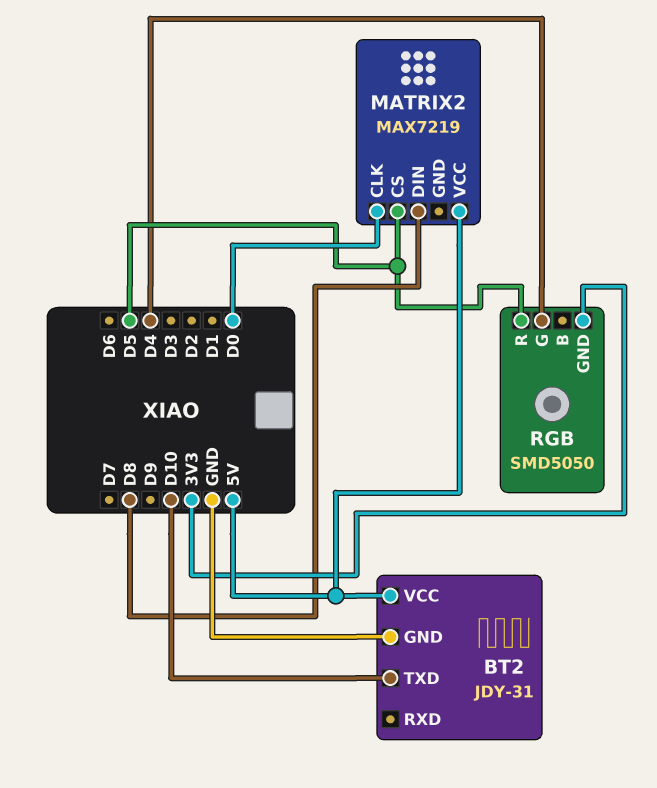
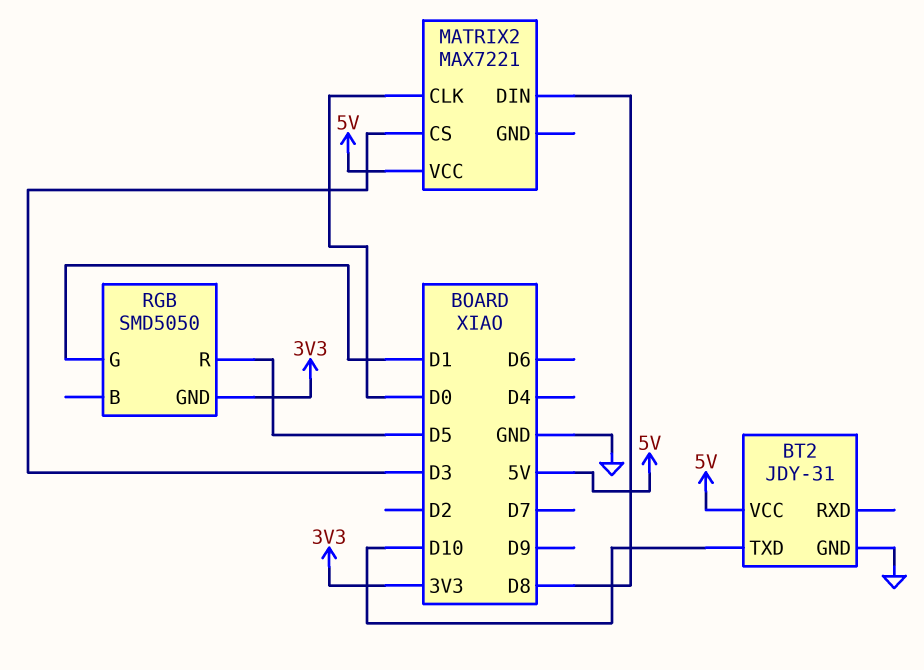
MATRIX2: MAX7219 -> MAX7221
MATRIX2 pin CS: D5 -> D3
RGB pin G: D4 -> D1

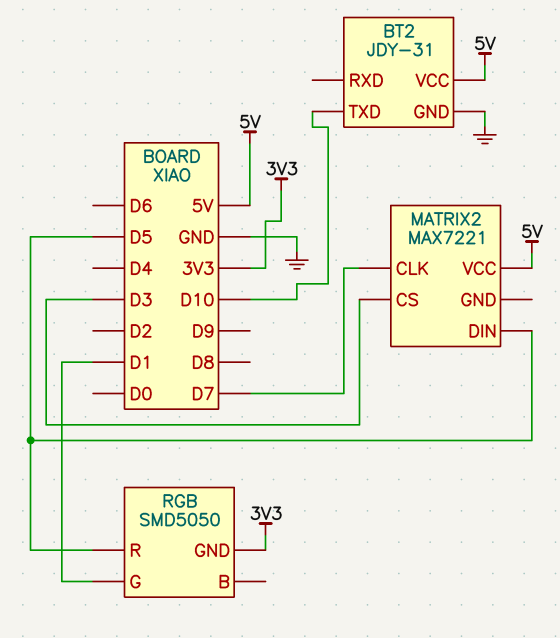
MATRIX2 pin CLK: D0 -> D7
MATRIX2 pin DIN: D8 -> D5

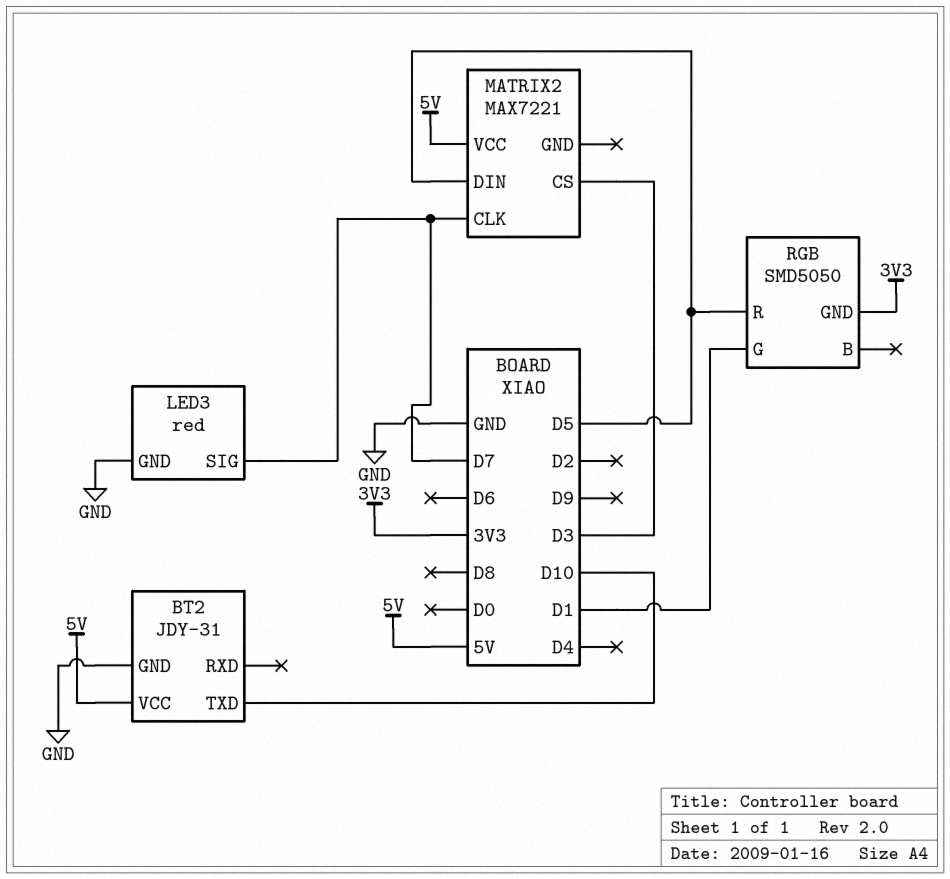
LED3: none -> red
LED3 pin GND: none -> GND
LED3 pin SIG: none -> D7

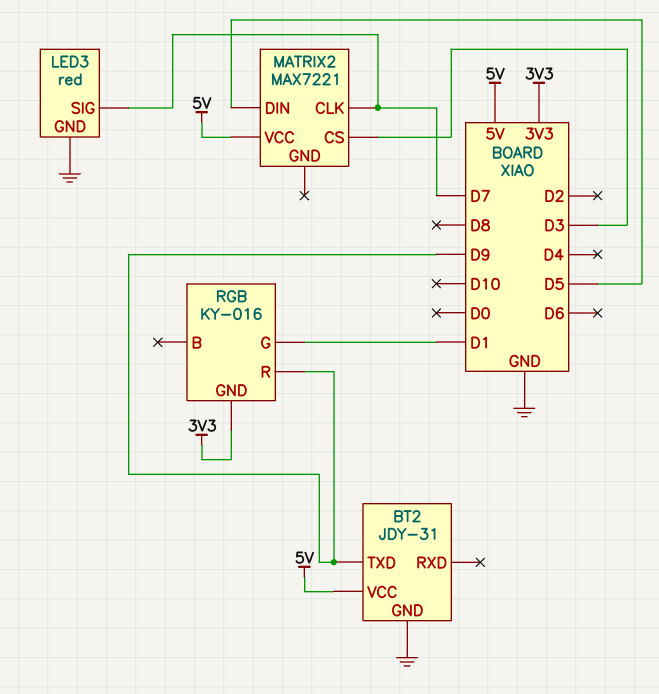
BT2 pin TXD: D10 -> D9
RGB: SMD5050 -> KY-016
RGB pin R: D5 -> D9

